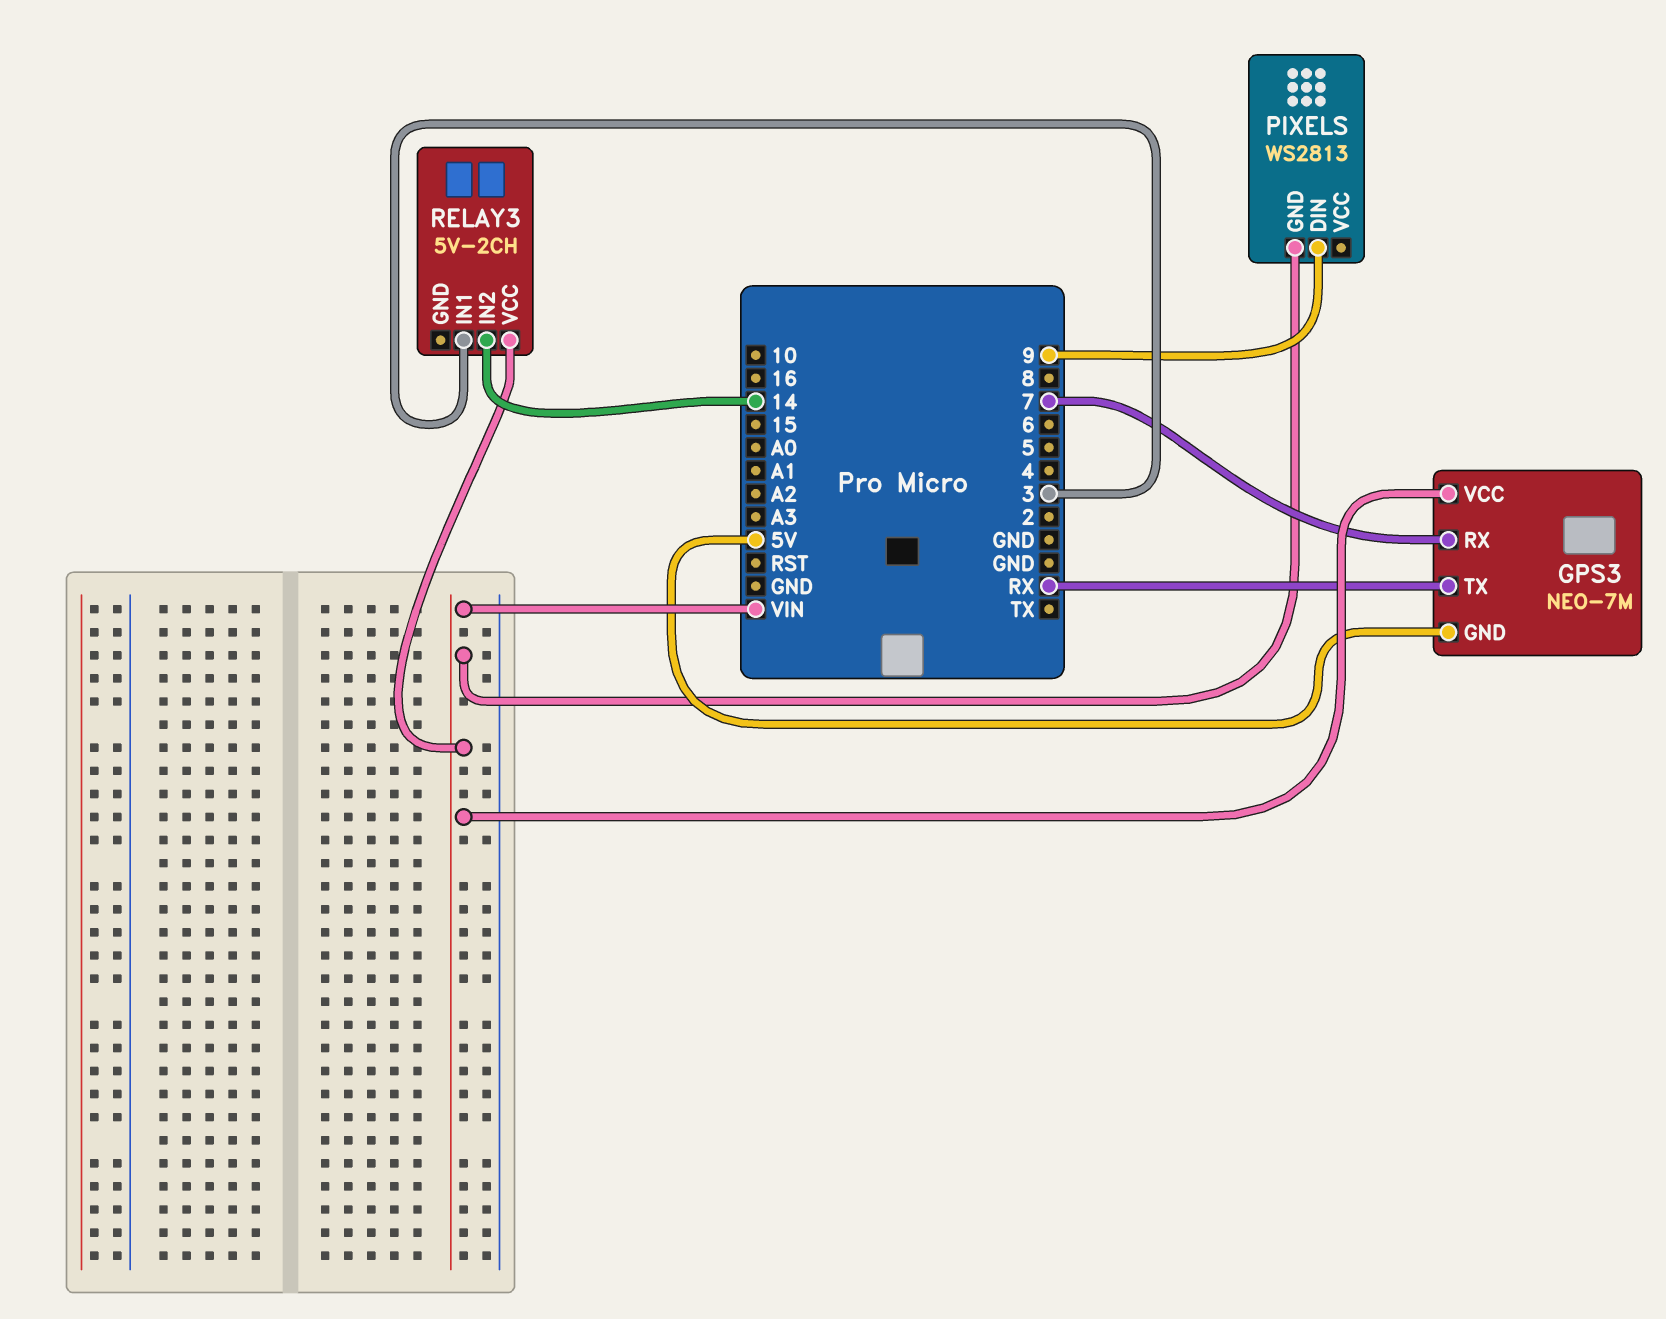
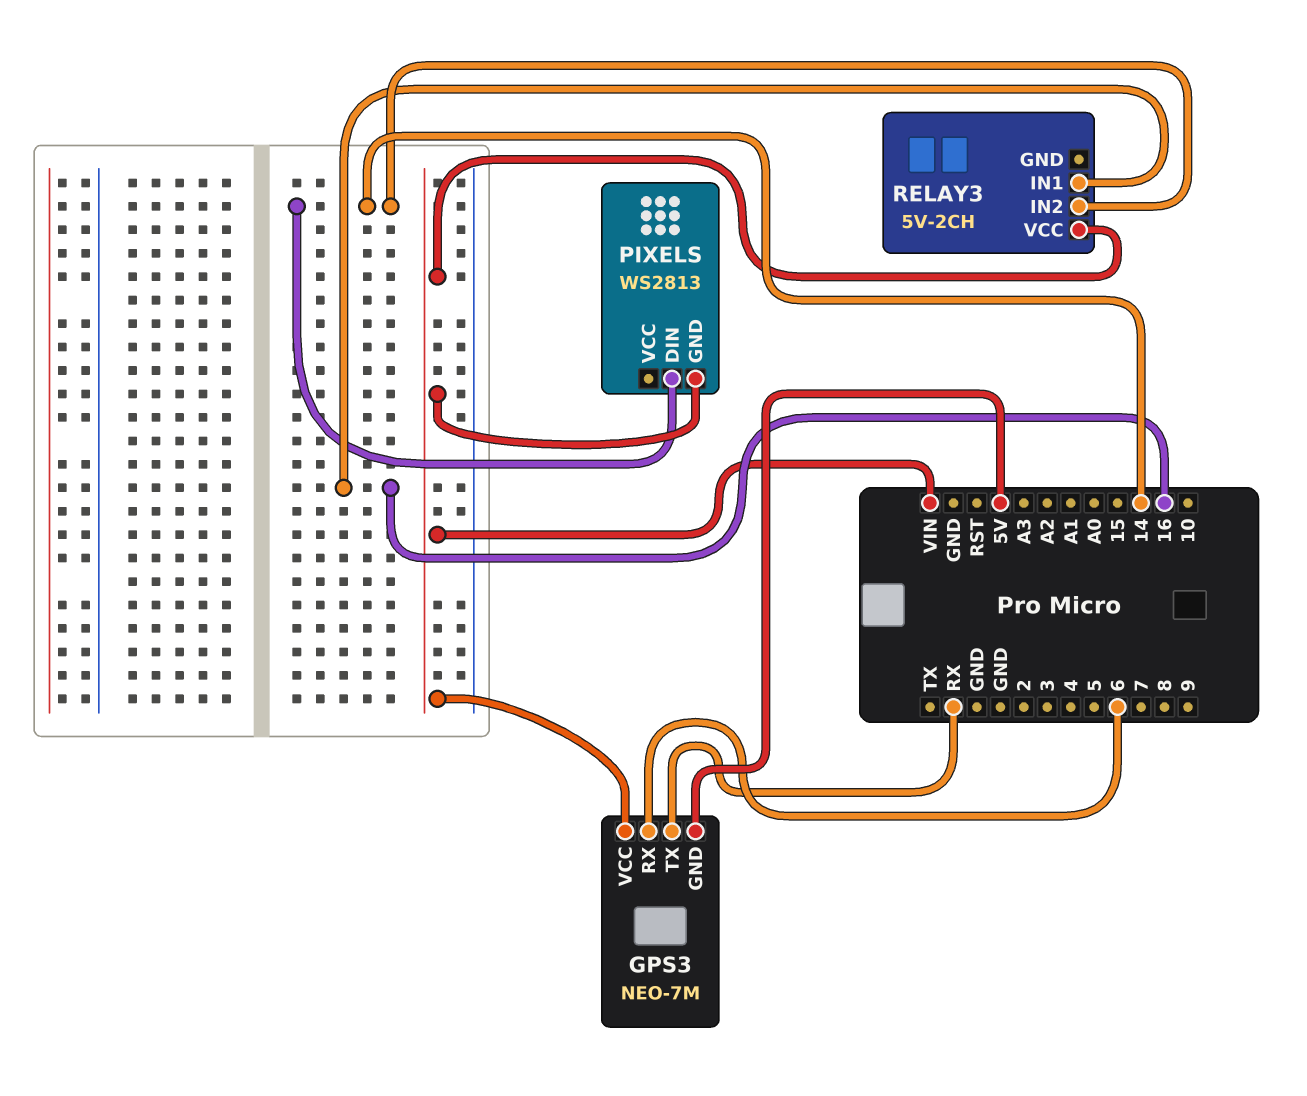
GPS3 pin RX: 7 -> 6
PIXELS pin DIN: 9 -> 14
RELAY3 pin IN1: 3 -> 16

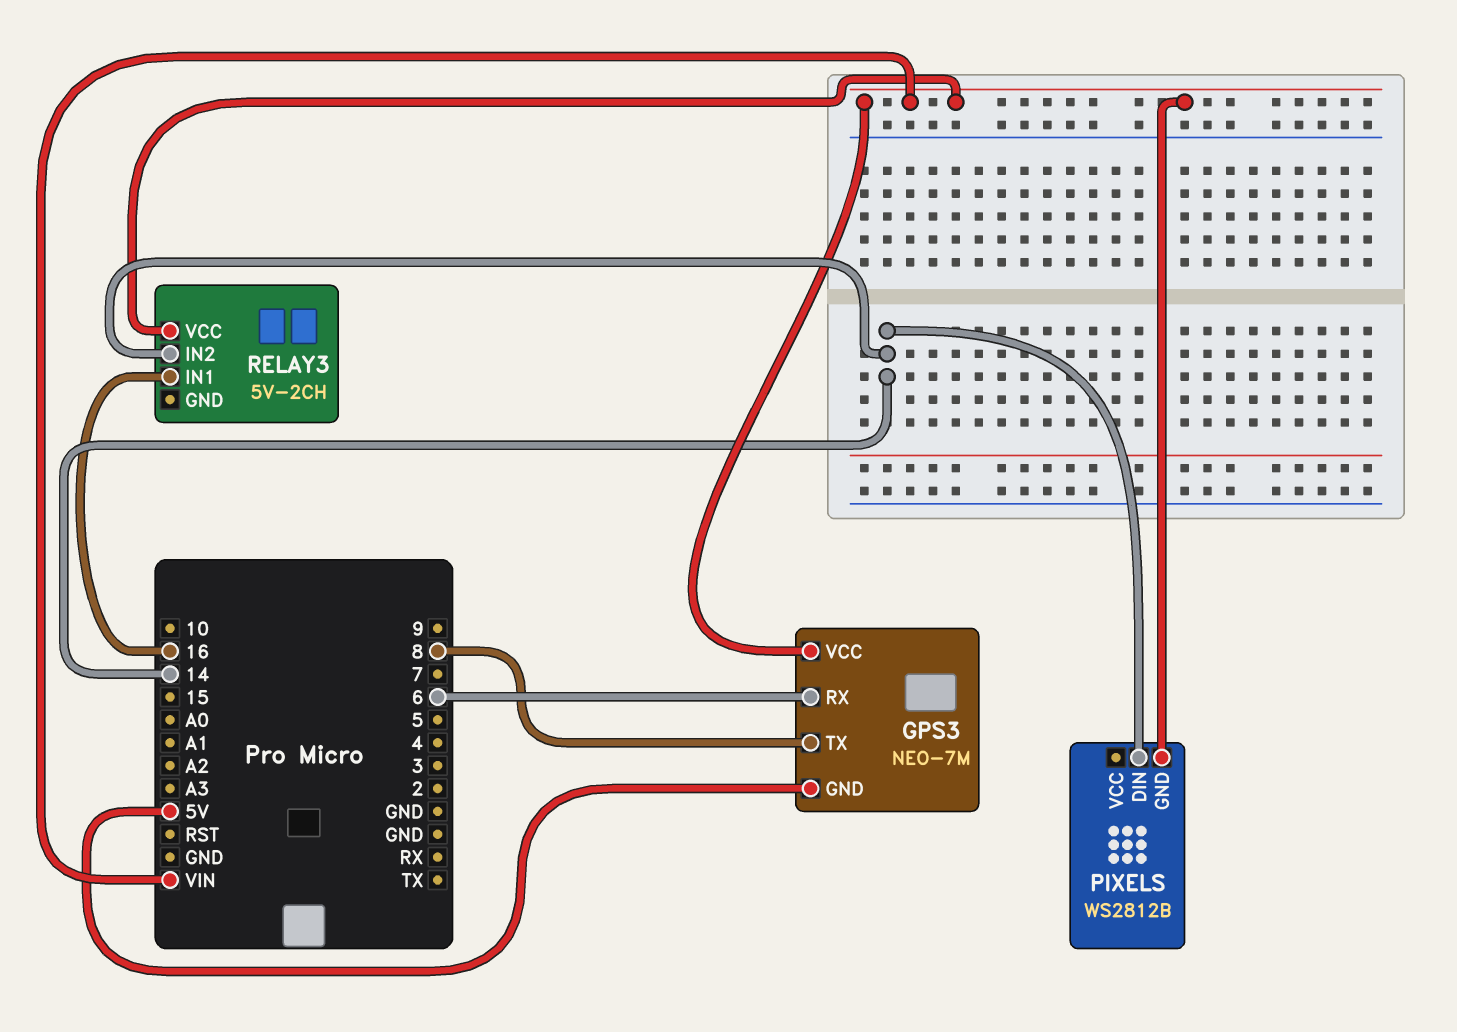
GPS3 pin TX: RX -> 8
PIXELS: WS2813 -> WS2812B

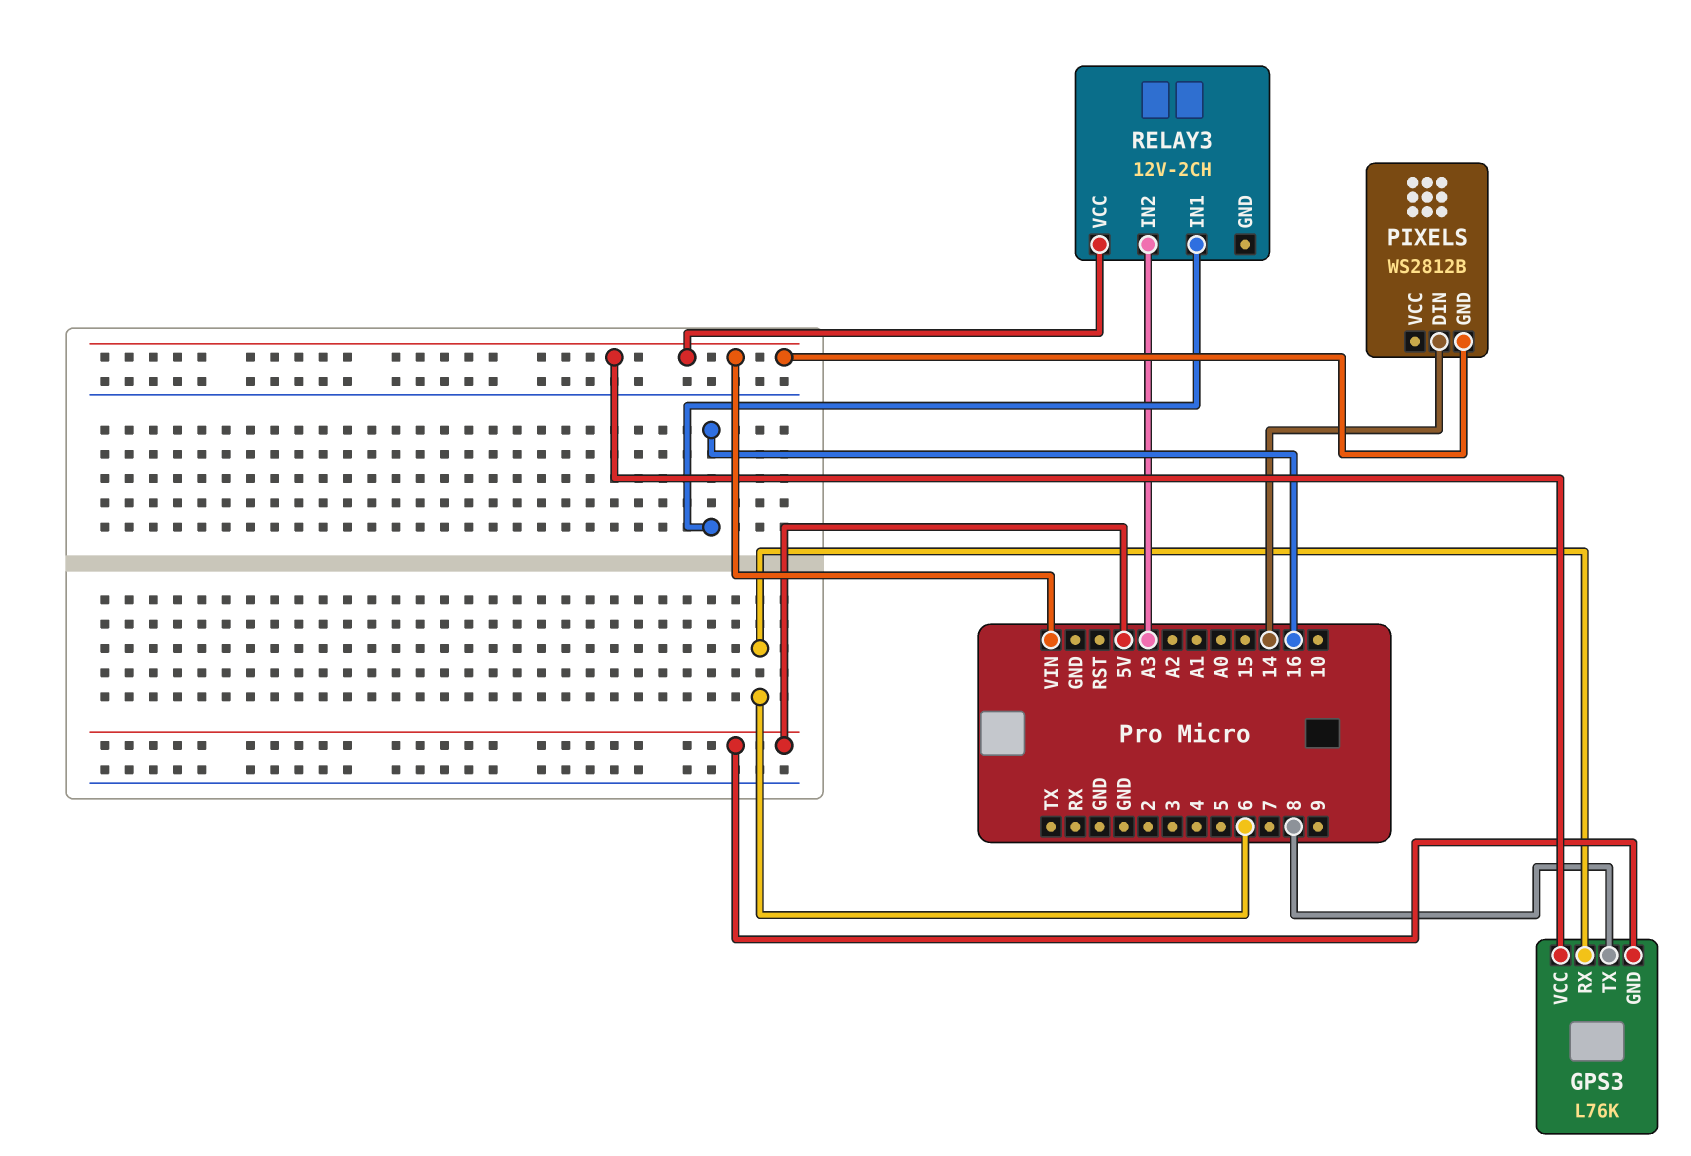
GPS3: NEO-7M -> L76K
RELAY3: 5V-2CH -> 12V-2CH
RELAY3 pin IN2: 14 -> A3

